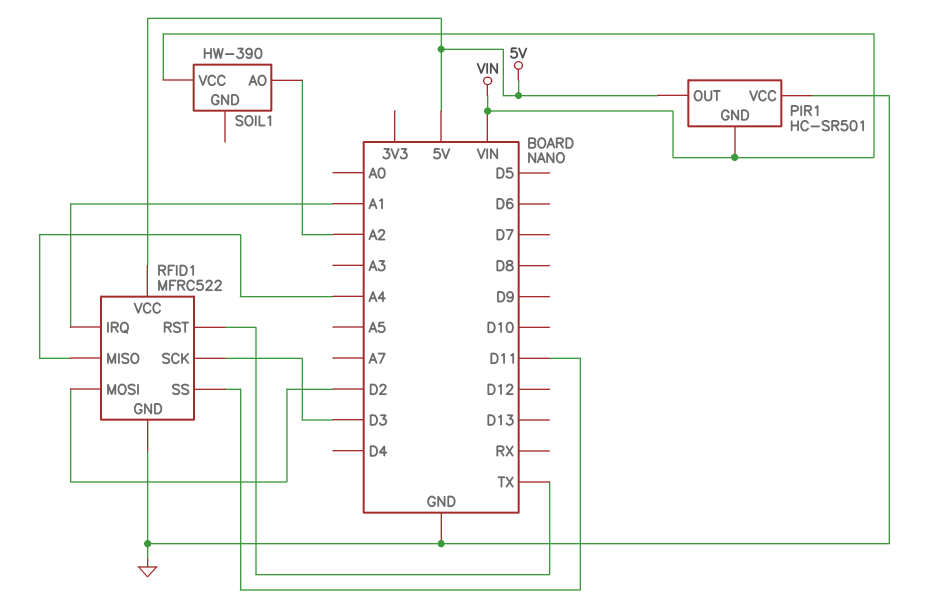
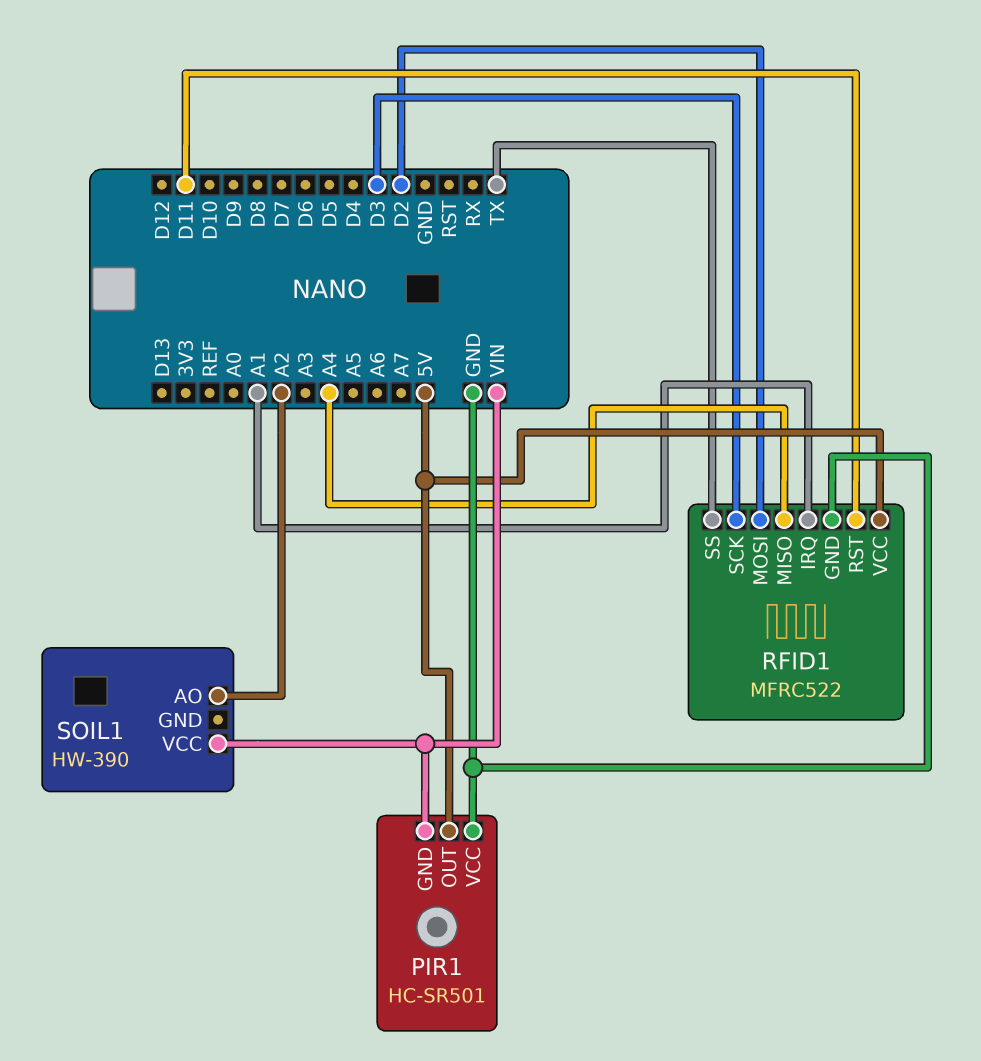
RFID1 pin RST: TX -> D11
RFID1 pin SS: D11 -> TX

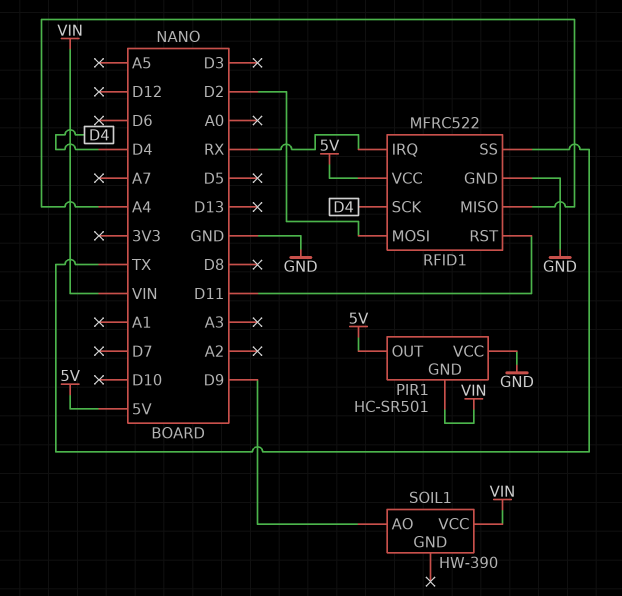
RFID1 pin IRQ: A1 -> RX
RFID1 pin SCK: D3 -> D4
SOIL1 pin AO: A2 -> D9

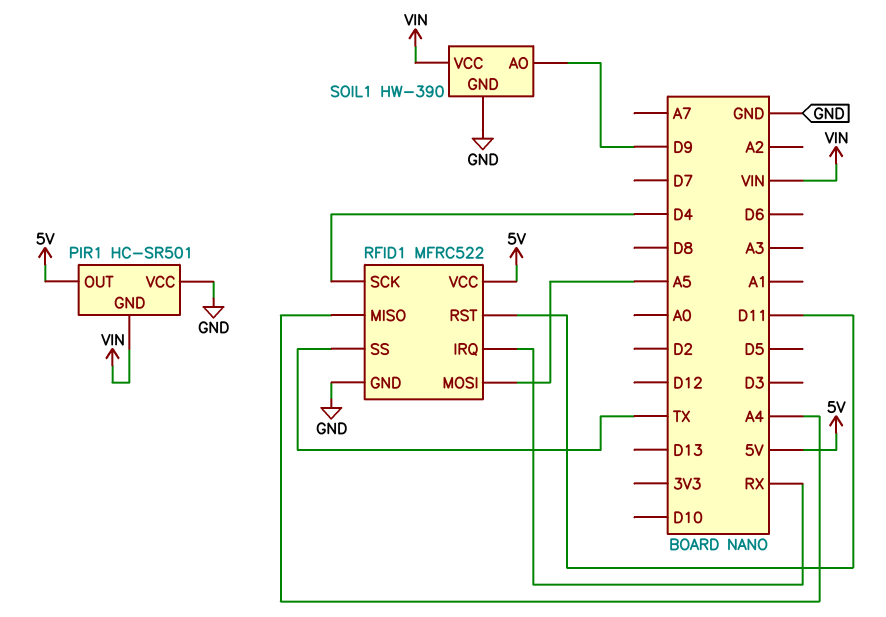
RFID1 pin MOSI: D2 -> A5
SOIL1 pin GND: none -> GND

